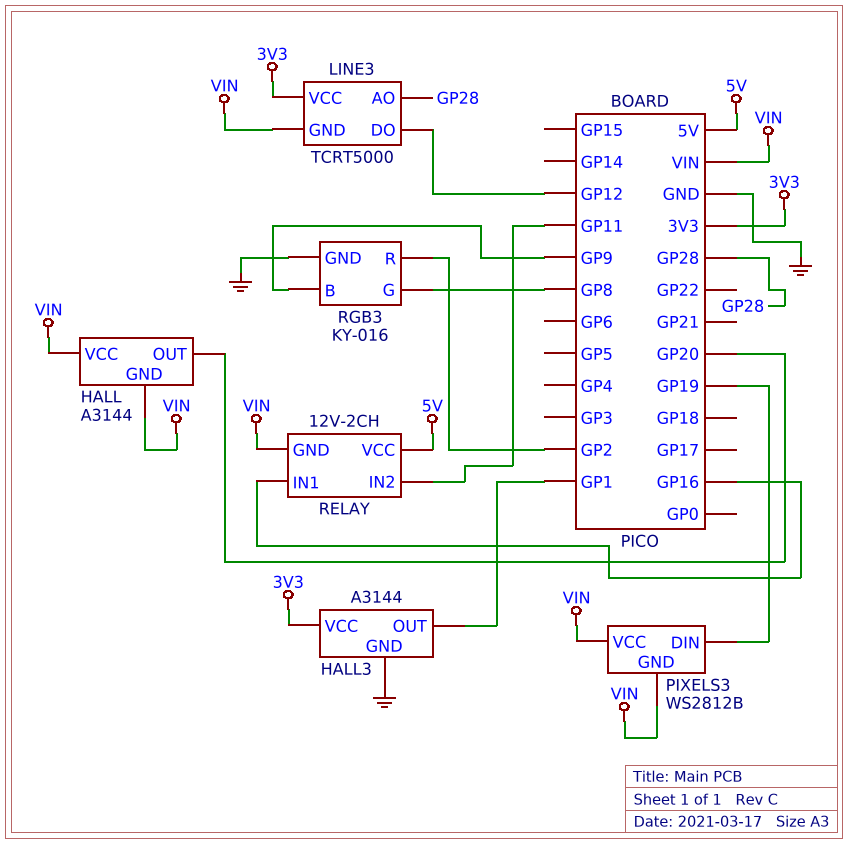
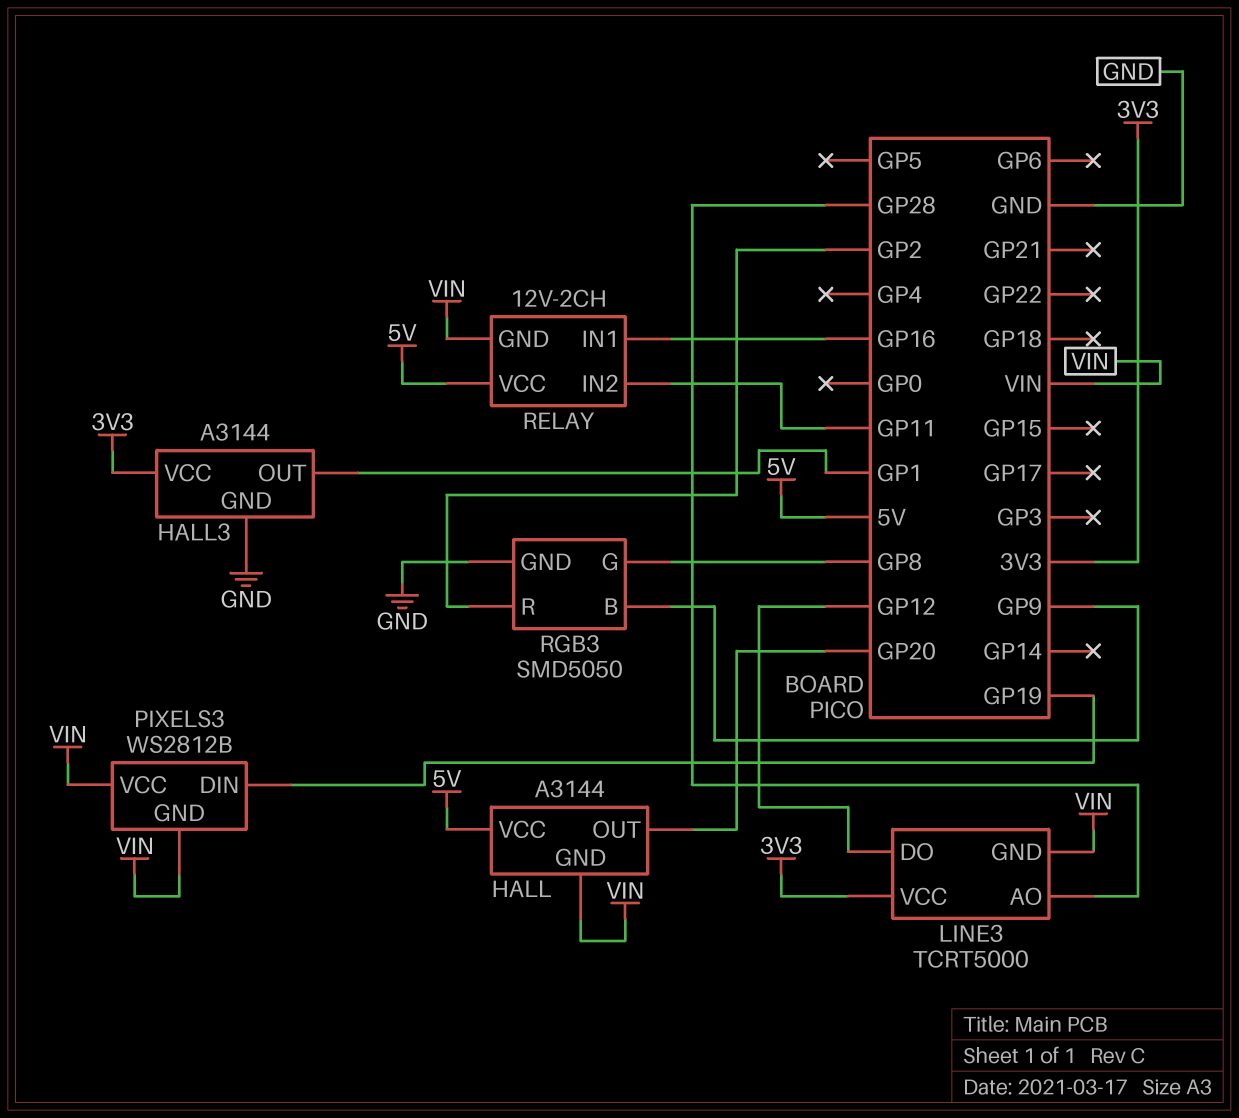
HALL pin VCC: VIN -> 5V
RGB3: KY-016 -> SMD5050

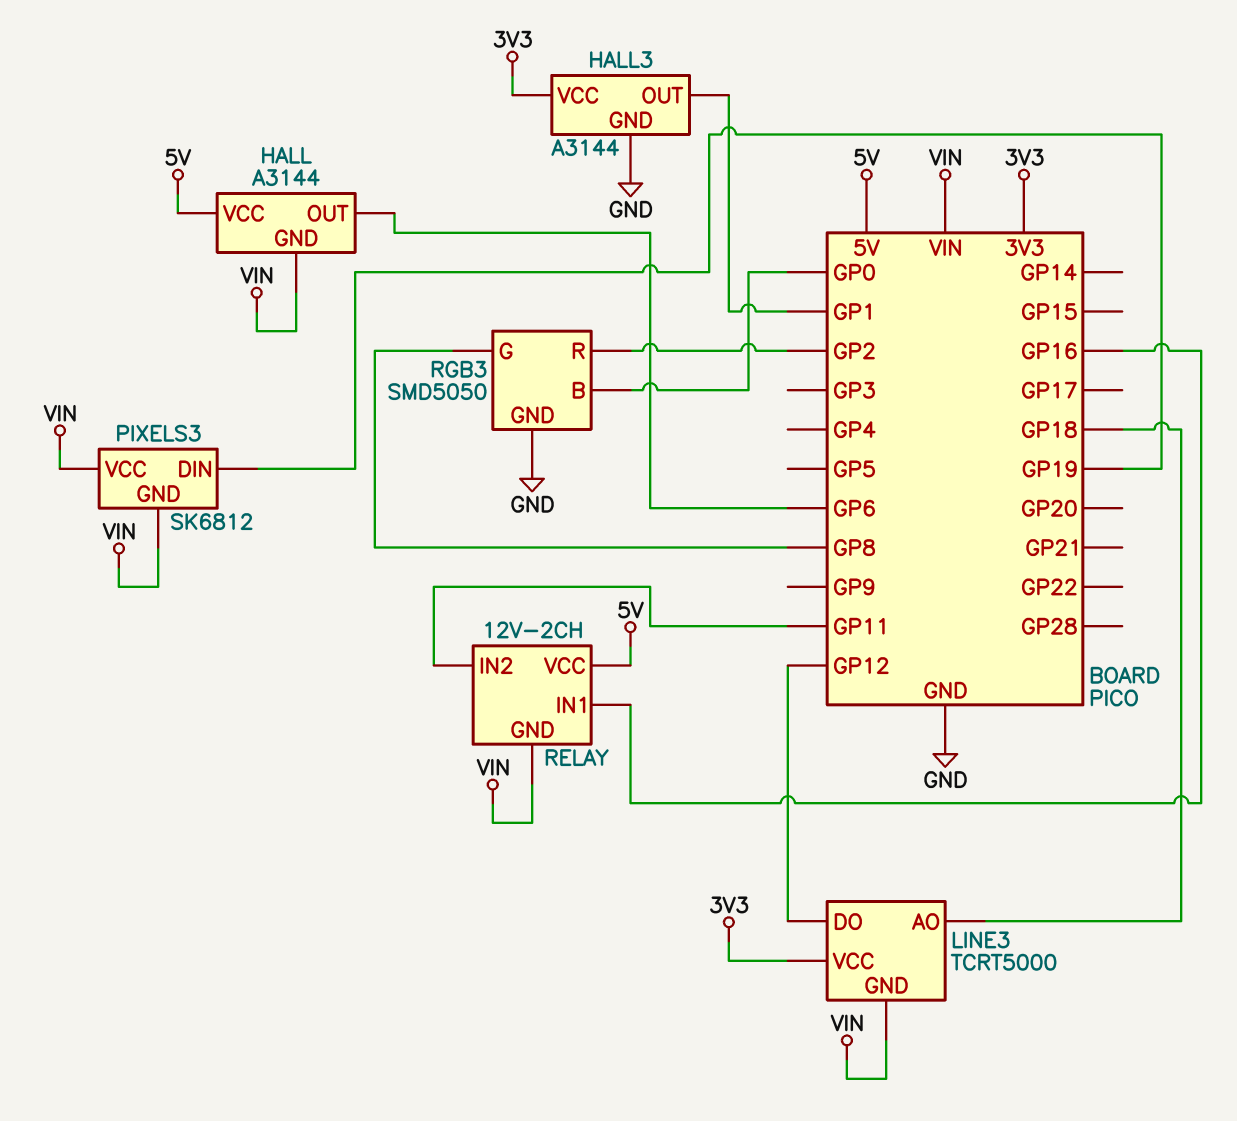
HALL pin OUT: GP20 -> GP6
LINE3 pin AO: GP28 -> GP18
PIXELS3: WS2812B -> SK6812
RGB3 pin B: GP9 -> GP0

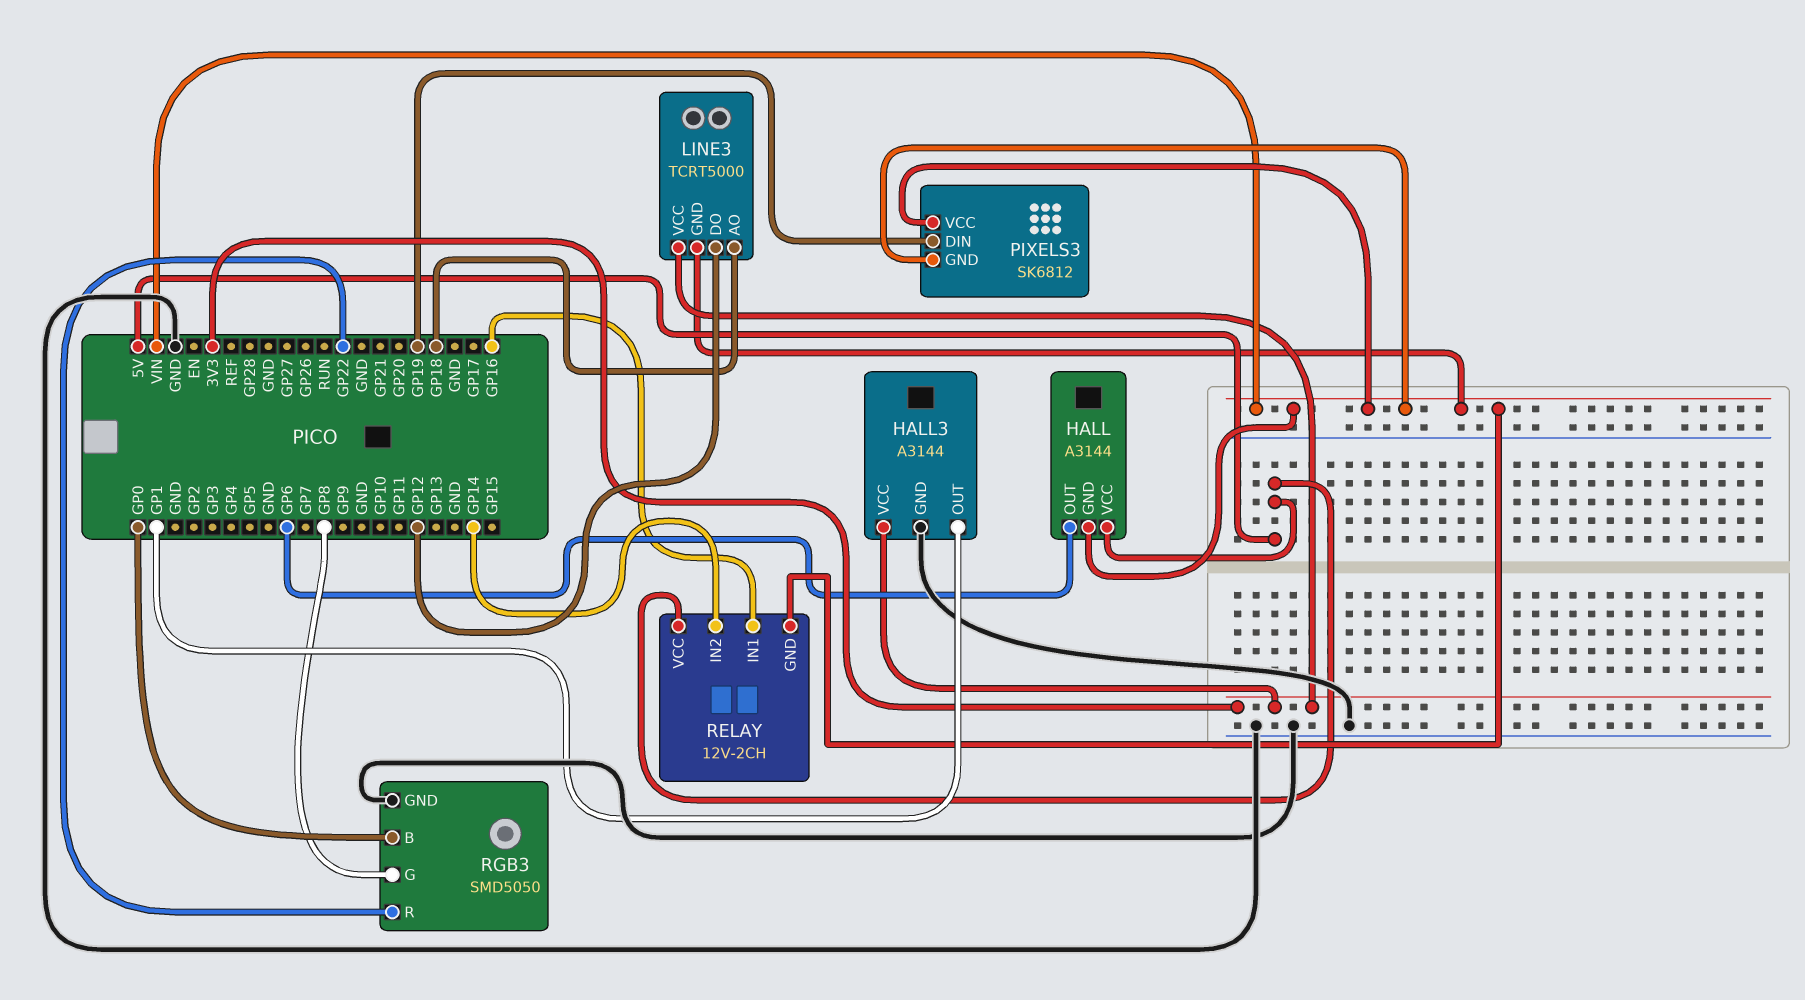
RELAY pin IN2: GP11 -> GP14
RGB3 pin R: GP2 -> GP22

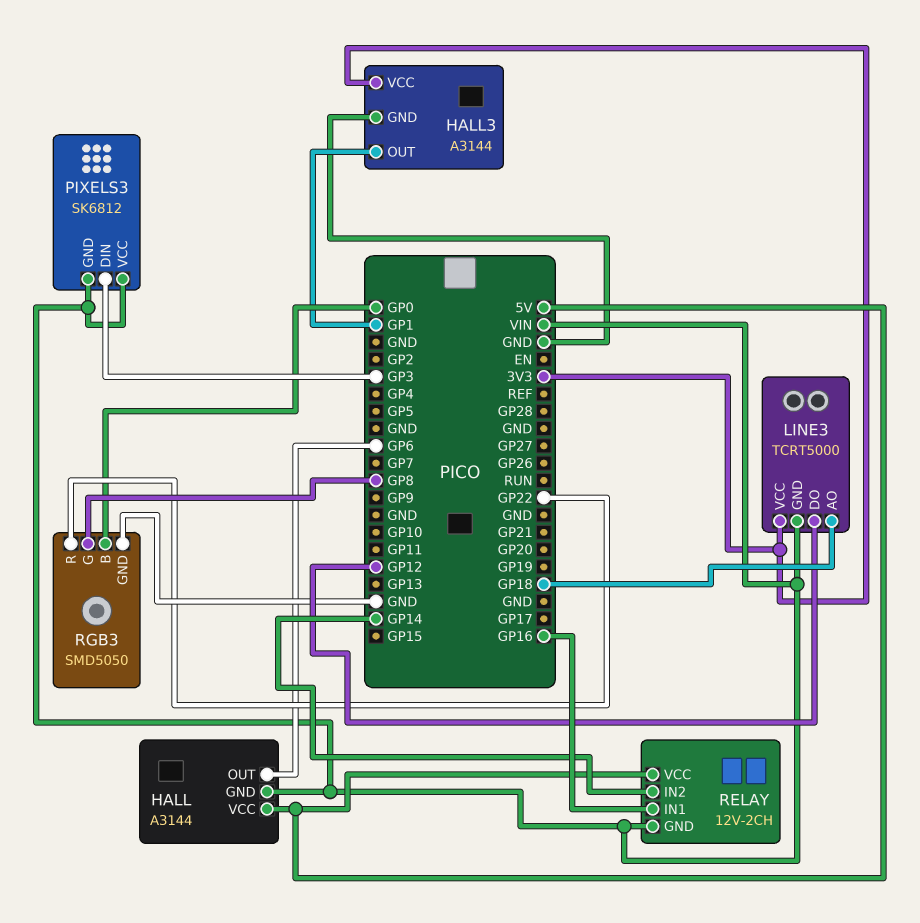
PIXELS3 pin DIN: GP19 -> GP3

